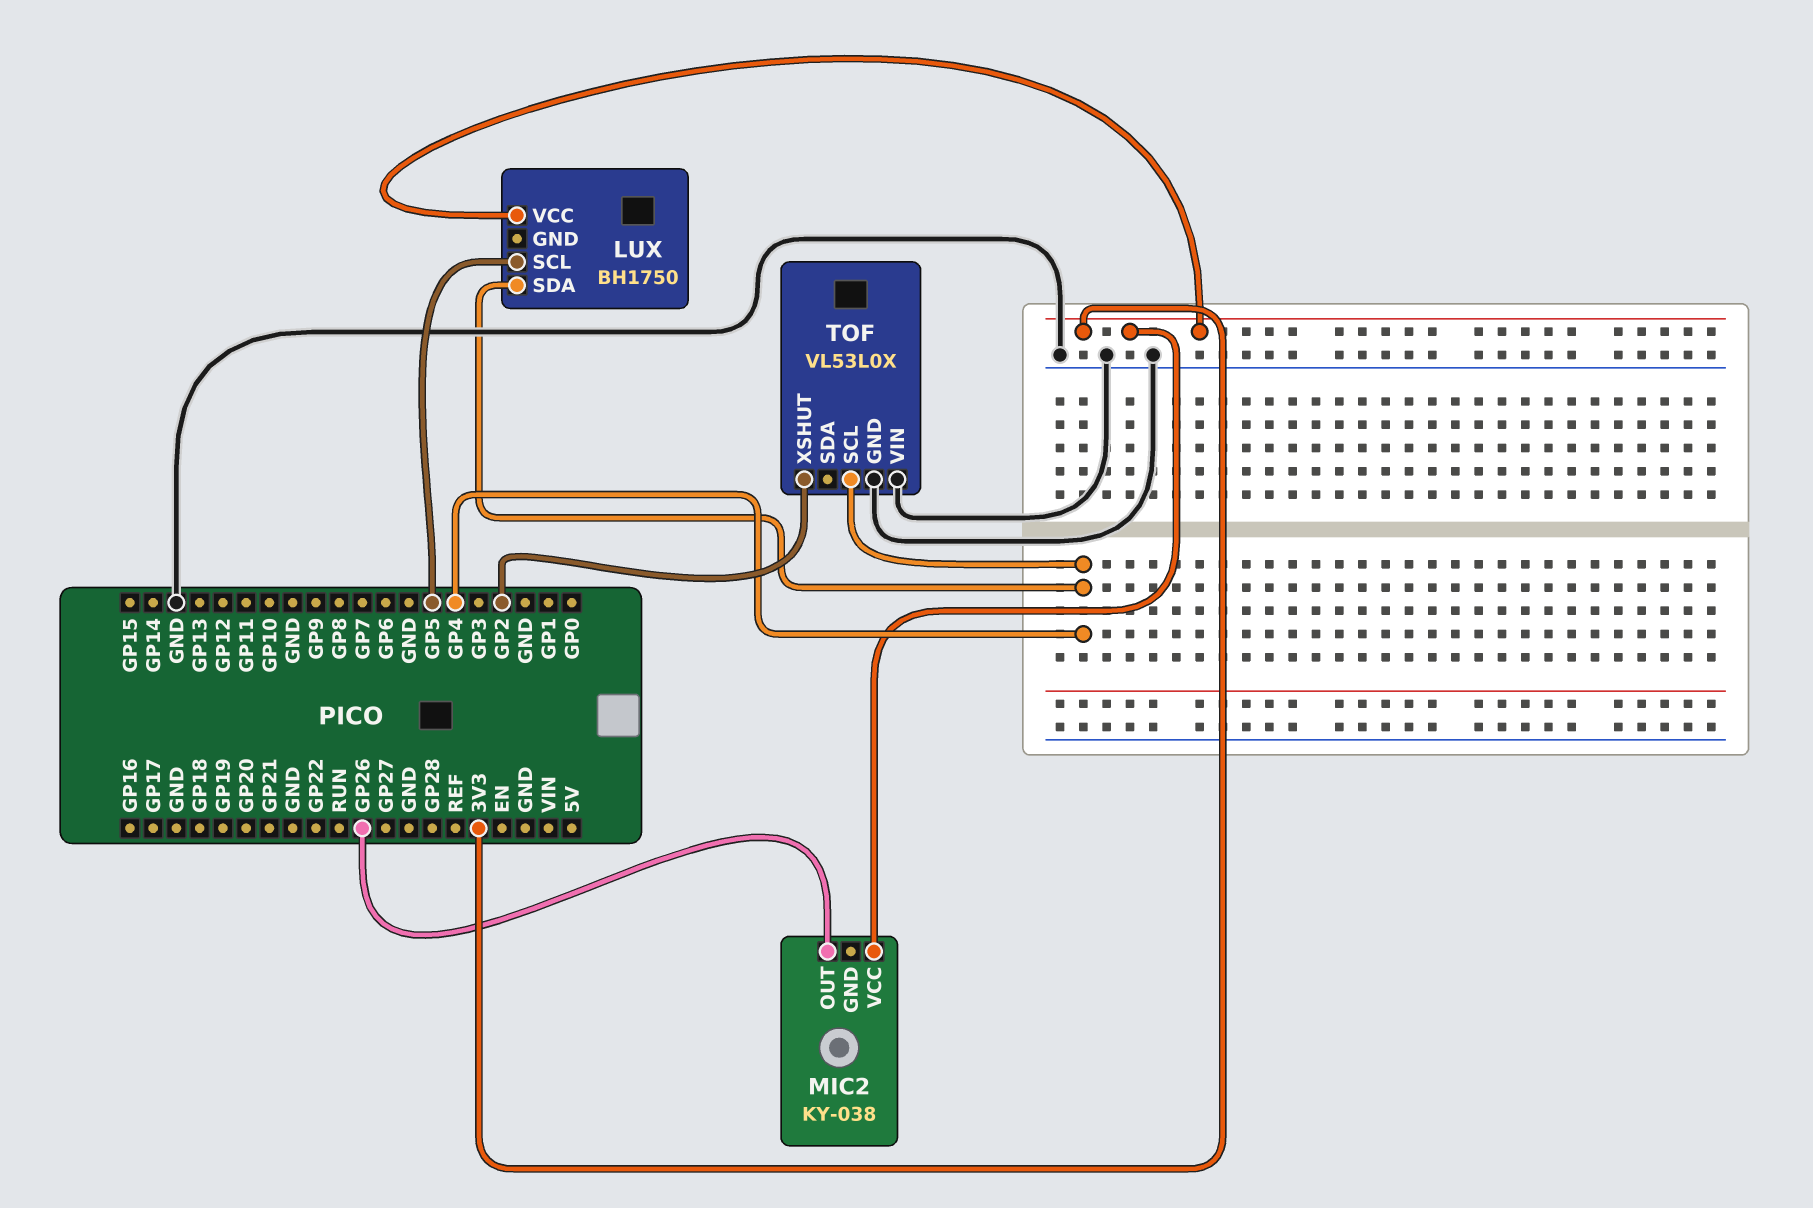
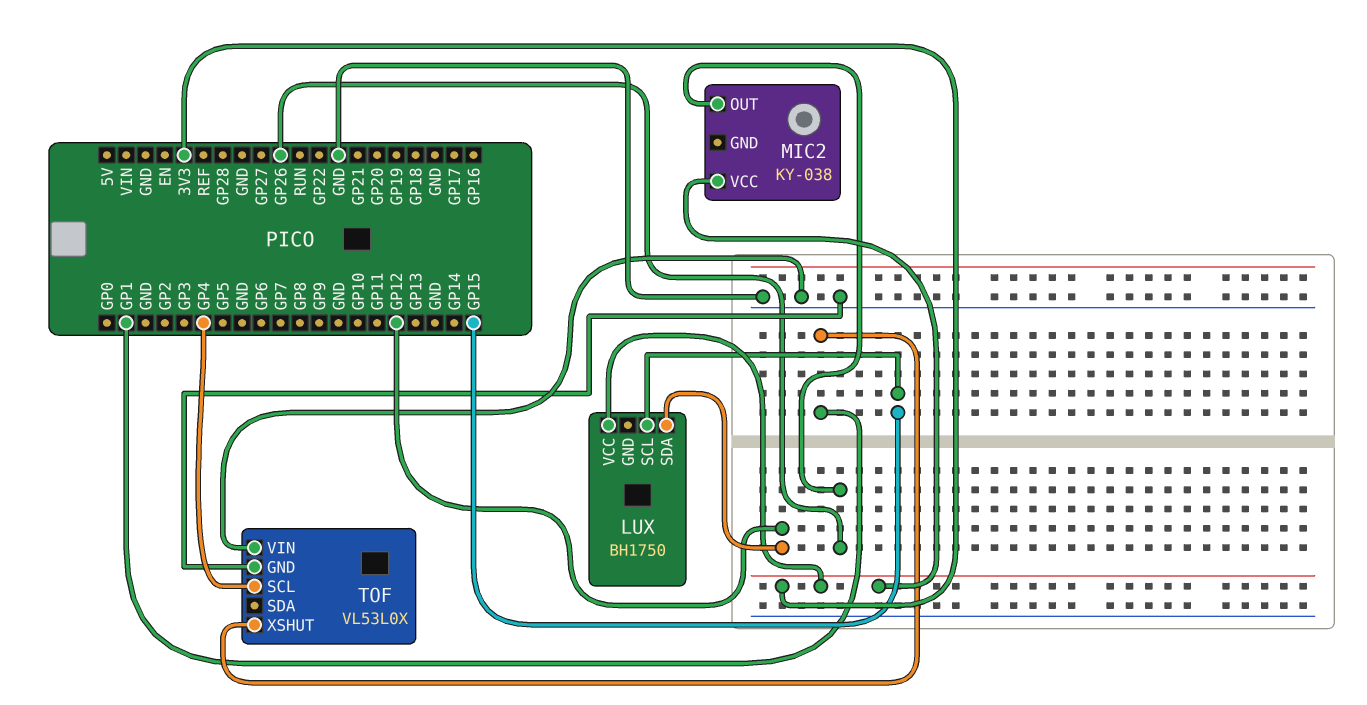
LUX pin SCL: GP5 -> GP15
LUX pin SDA: GP4 -> GP12
TOF pin XSHUT: GP2 -> GP1

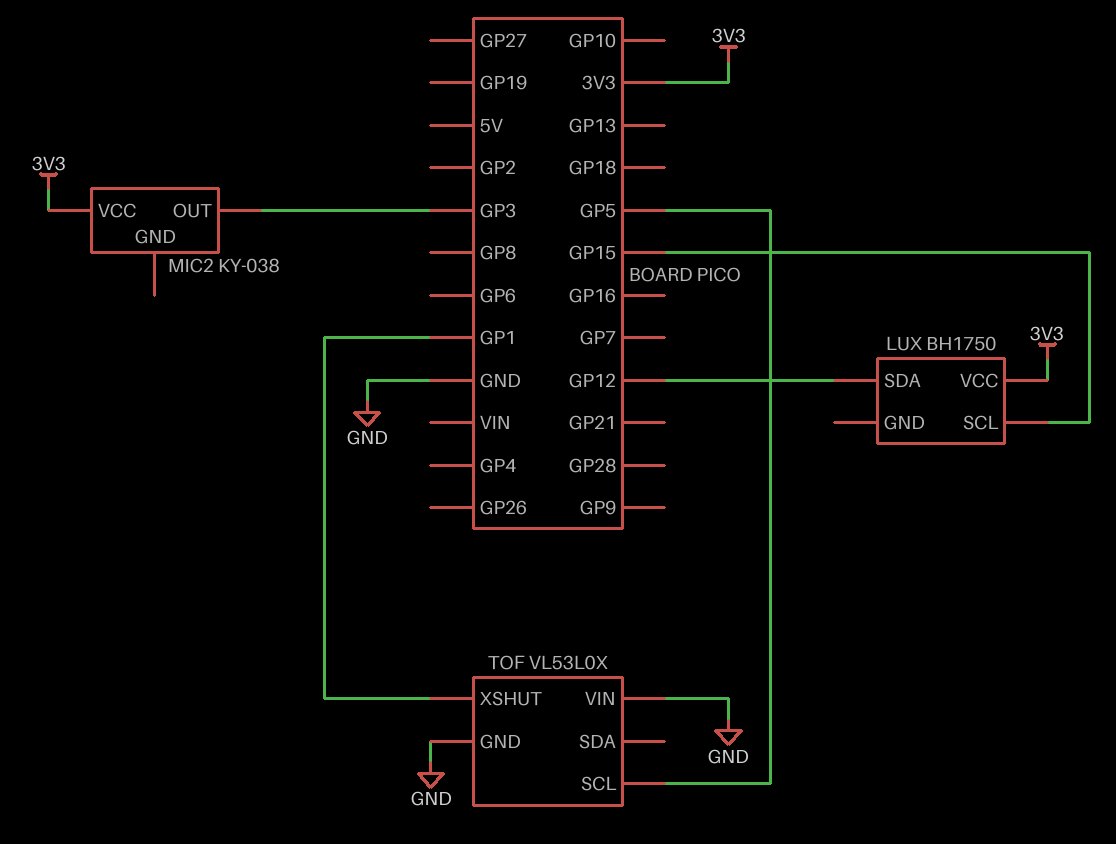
MIC2 pin OUT: GP26 -> GP3
TOF pin SCL: GP4 -> GP5

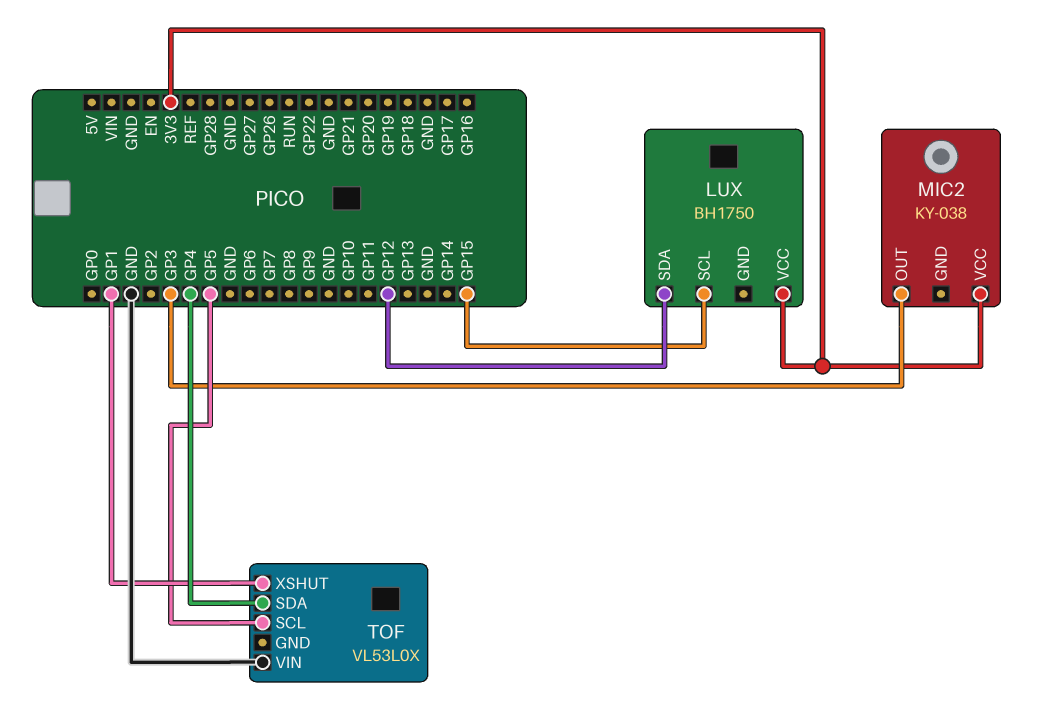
TOF pin GND: GND -> none
TOF pin SDA: none -> GP4

